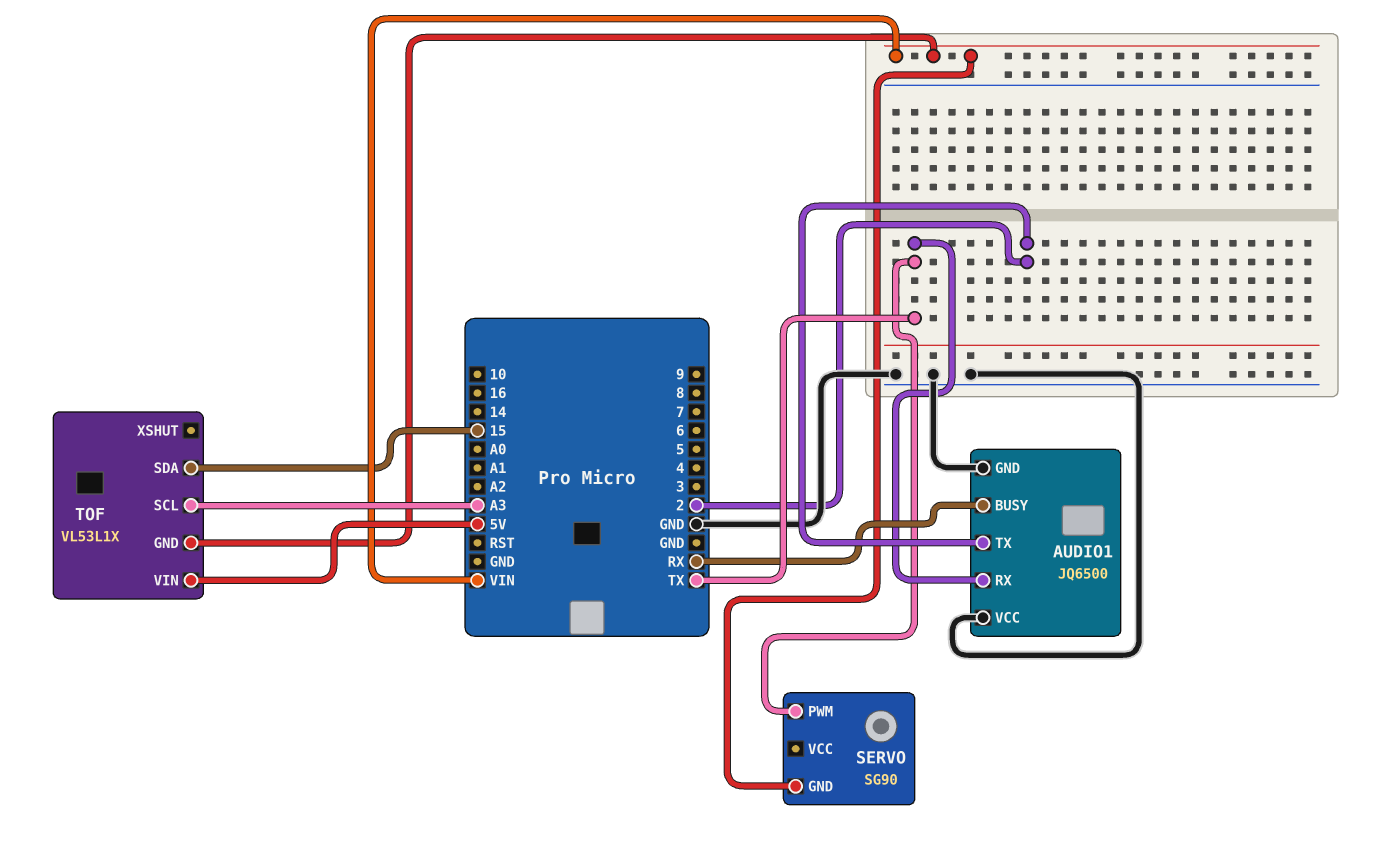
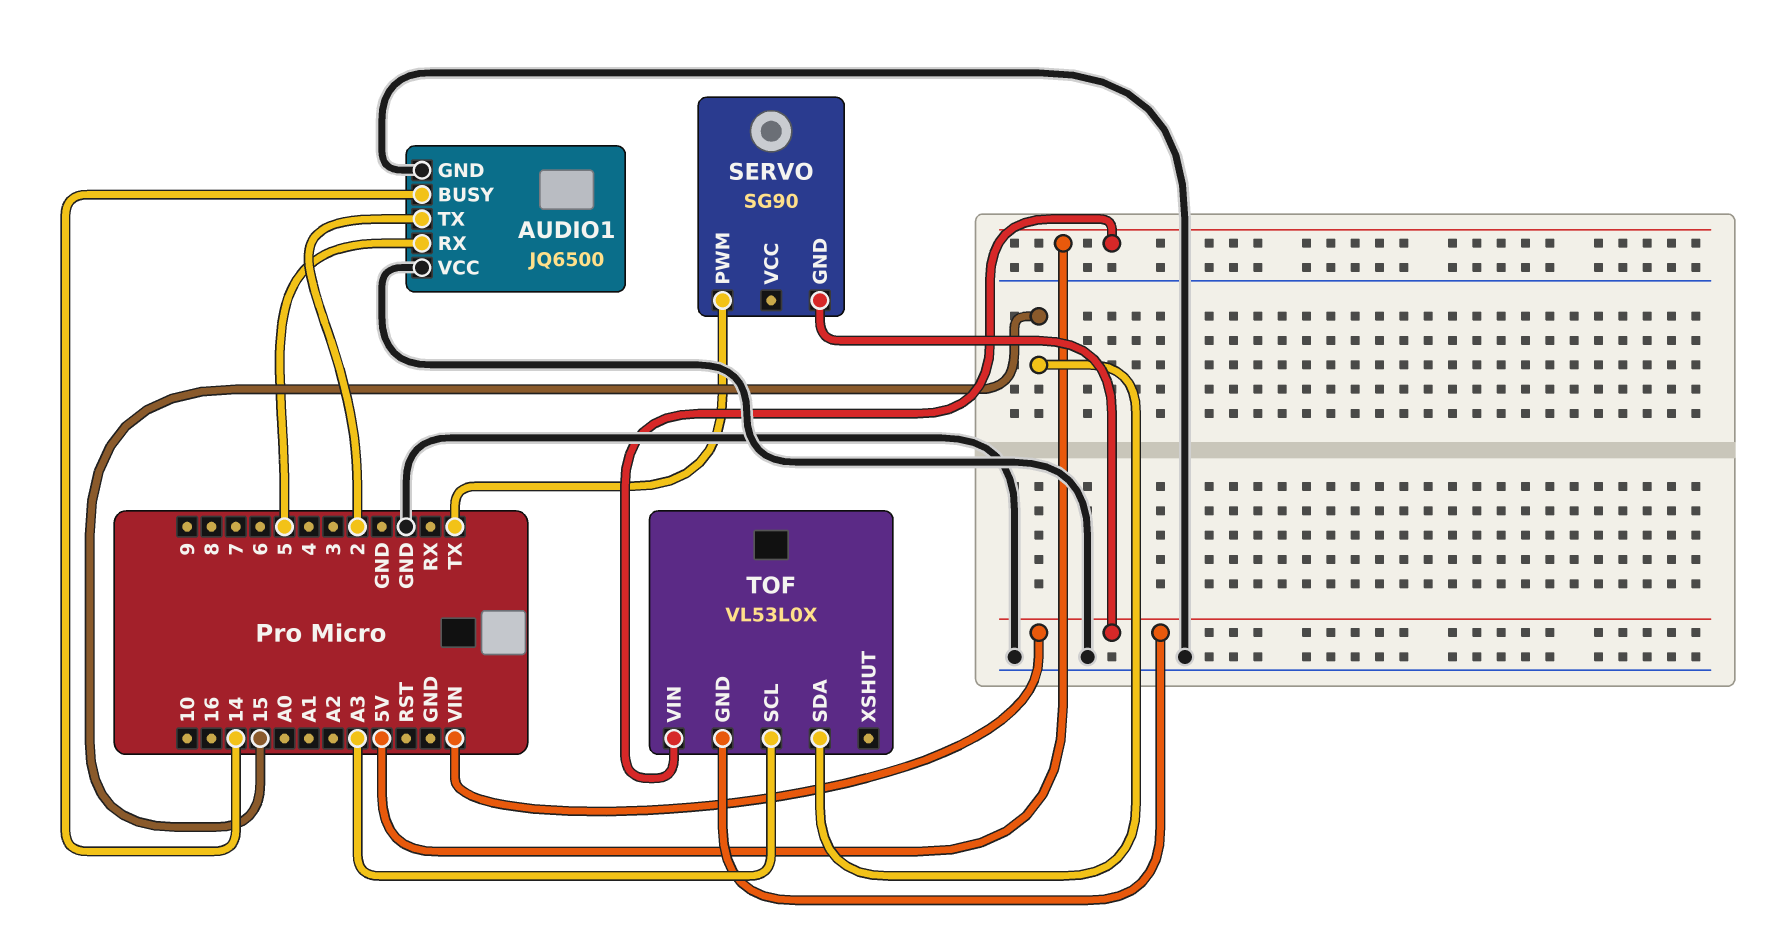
AUDIO1 pin BUSY: RX -> 14
AUDIO1 pin RX: TX -> 5
TOF: VL53L1X -> VL53L0X

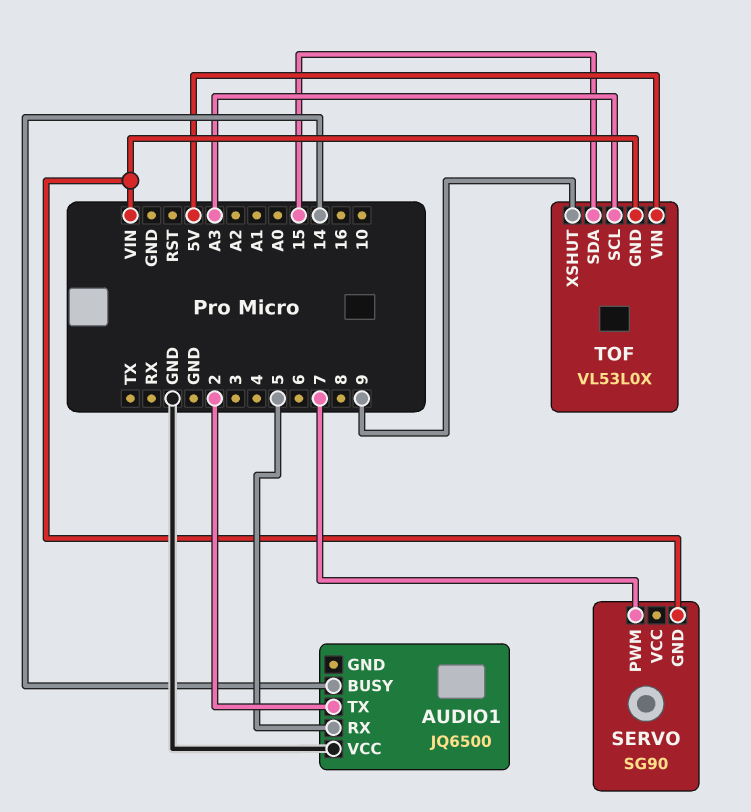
AUDIO1 pin GND: GND -> none
SERVO pin PWM: TX -> 7
TOF pin XSHUT: none -> 9

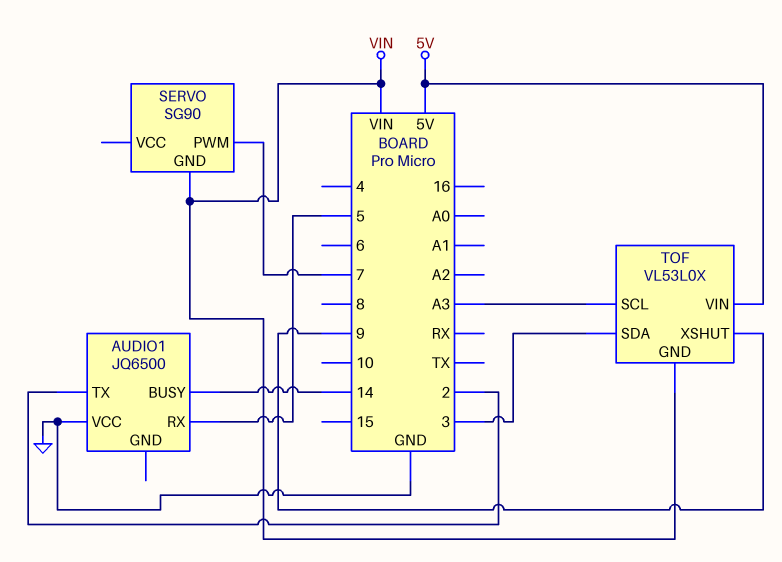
TOF pin SDA: 15 -> 3

